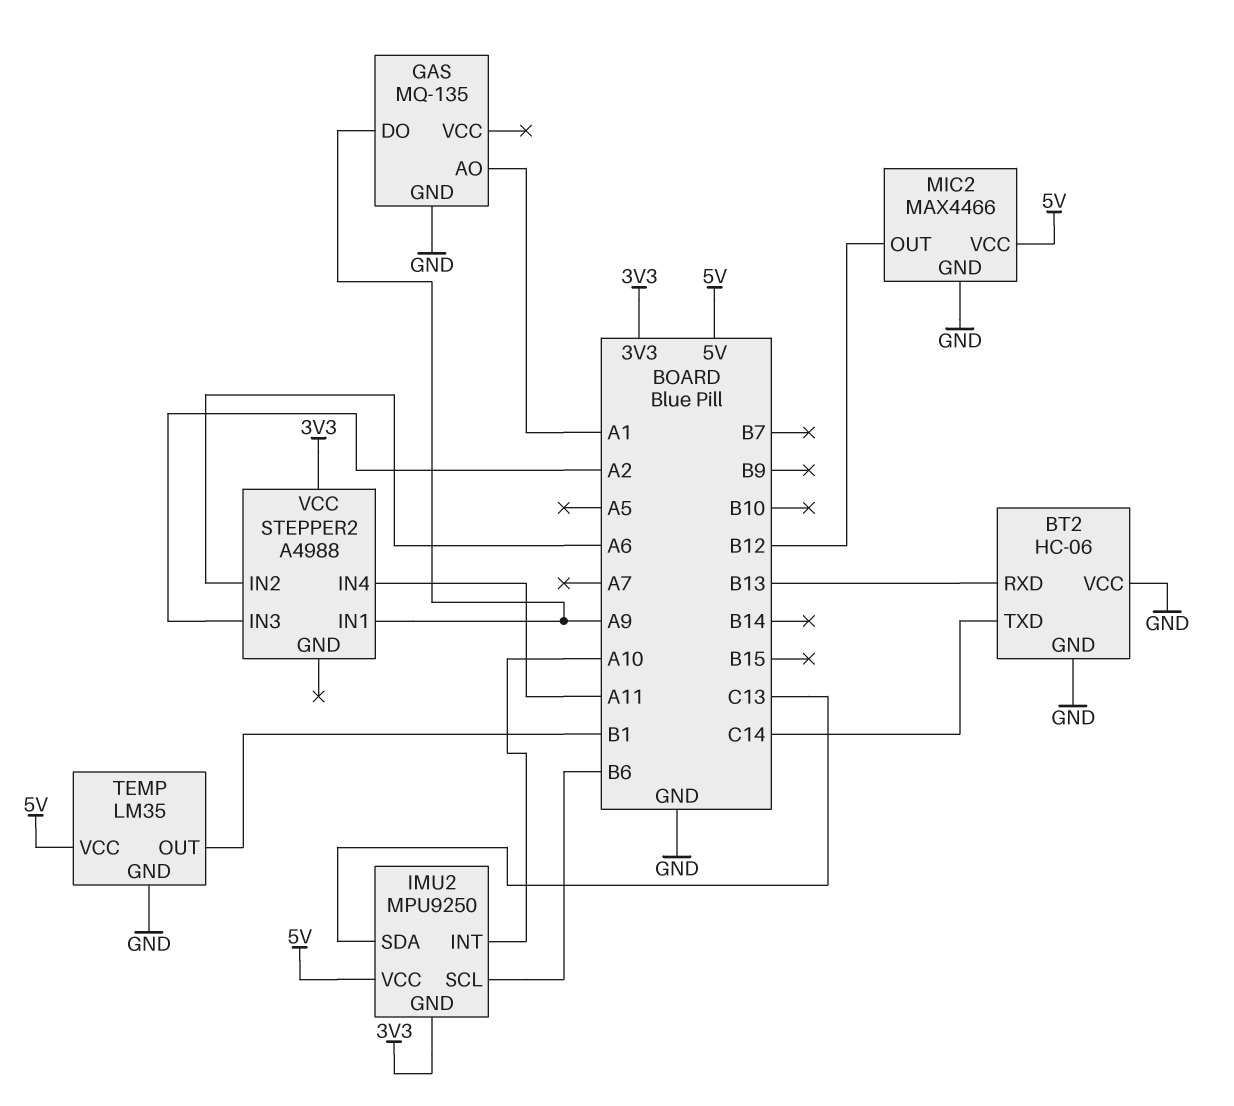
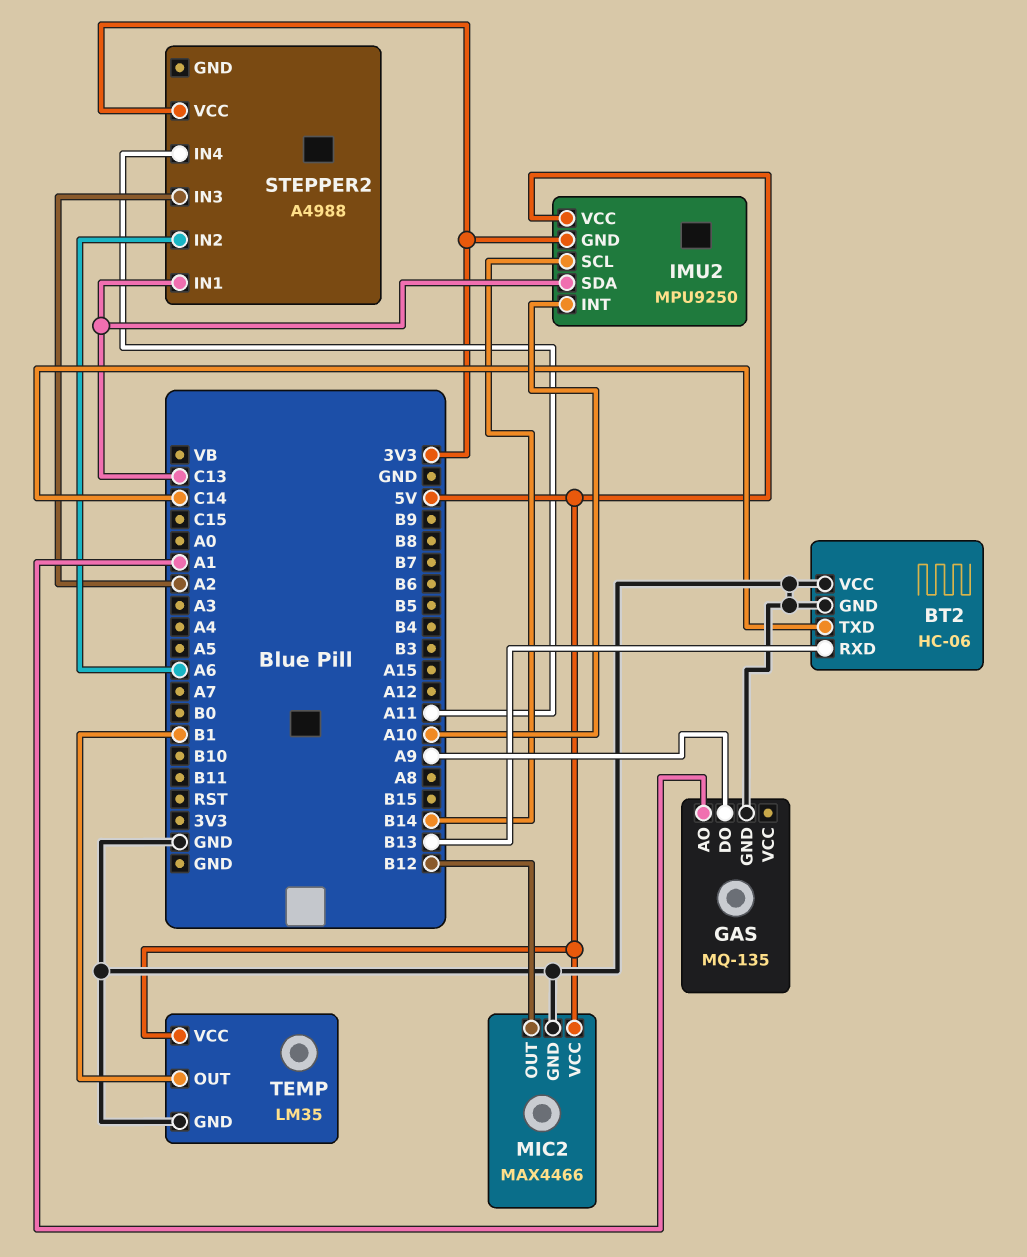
IMU2 pin SCL: B6 -> B14
STEPPER2 pin IN1: A9 -> C13

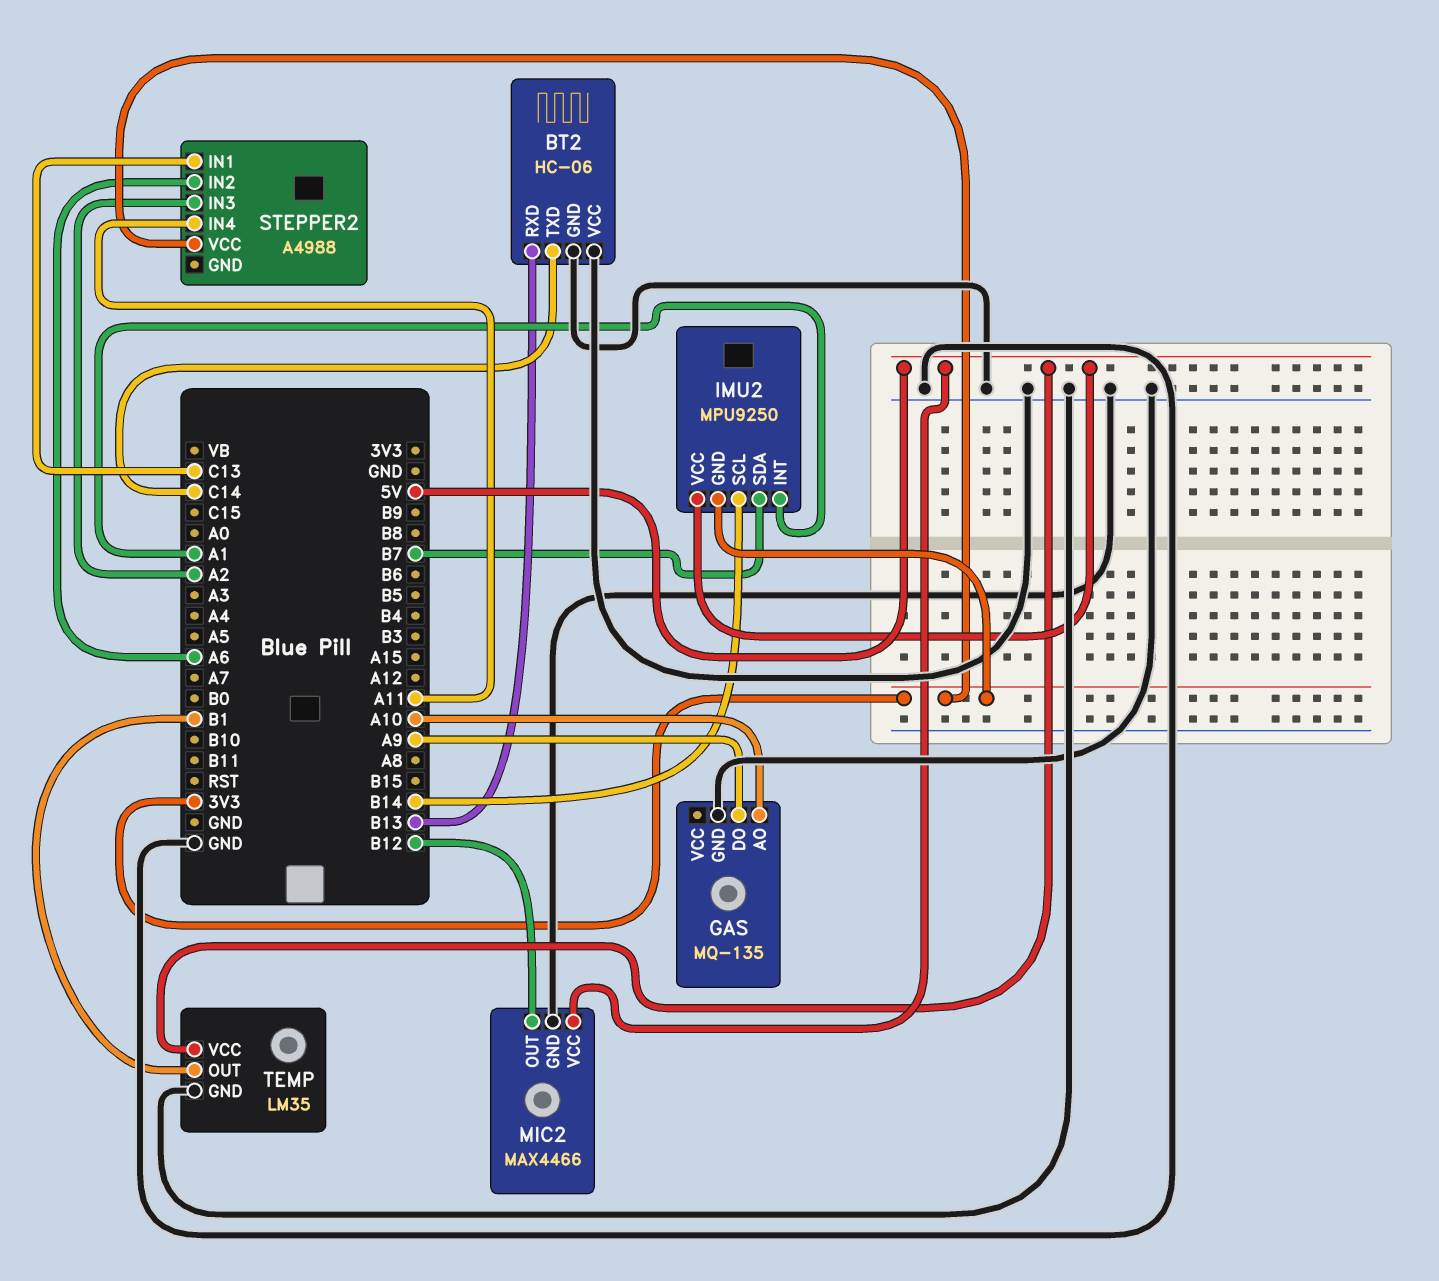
GAS pin AO: A1 -> A10
IMU2 pin INT: A10 -> A1
IMU2 pin SDA: C13 -> B7

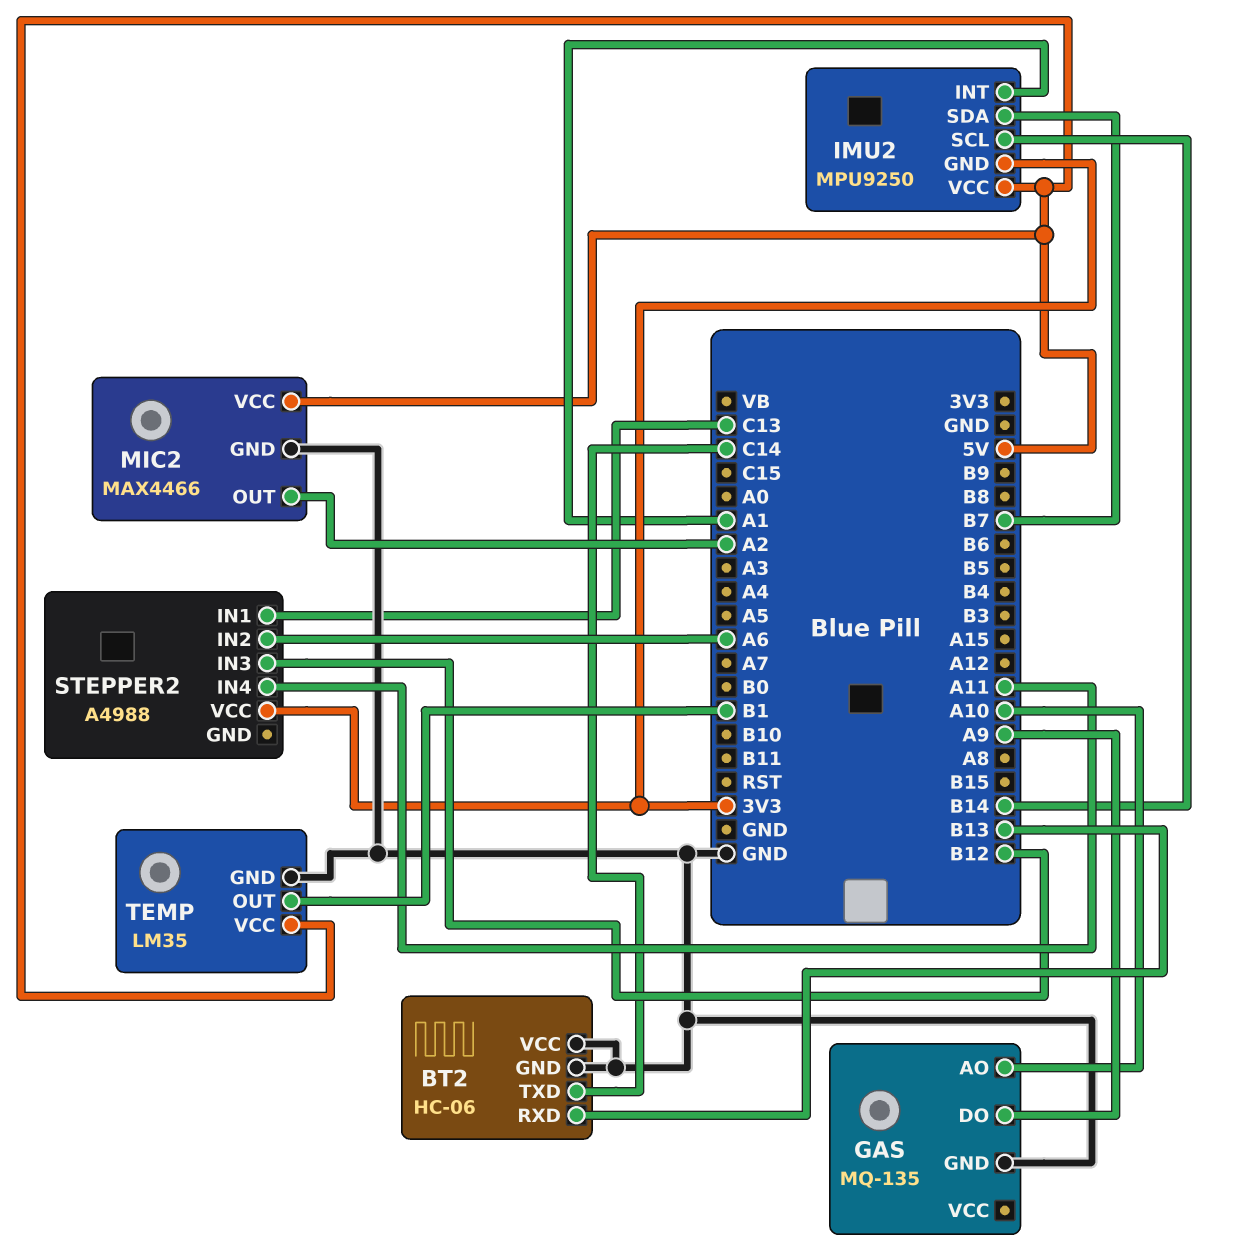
MIC2 pin OUT: B12 -> A2
STEPPER2 pin IN3: A2 -> B12

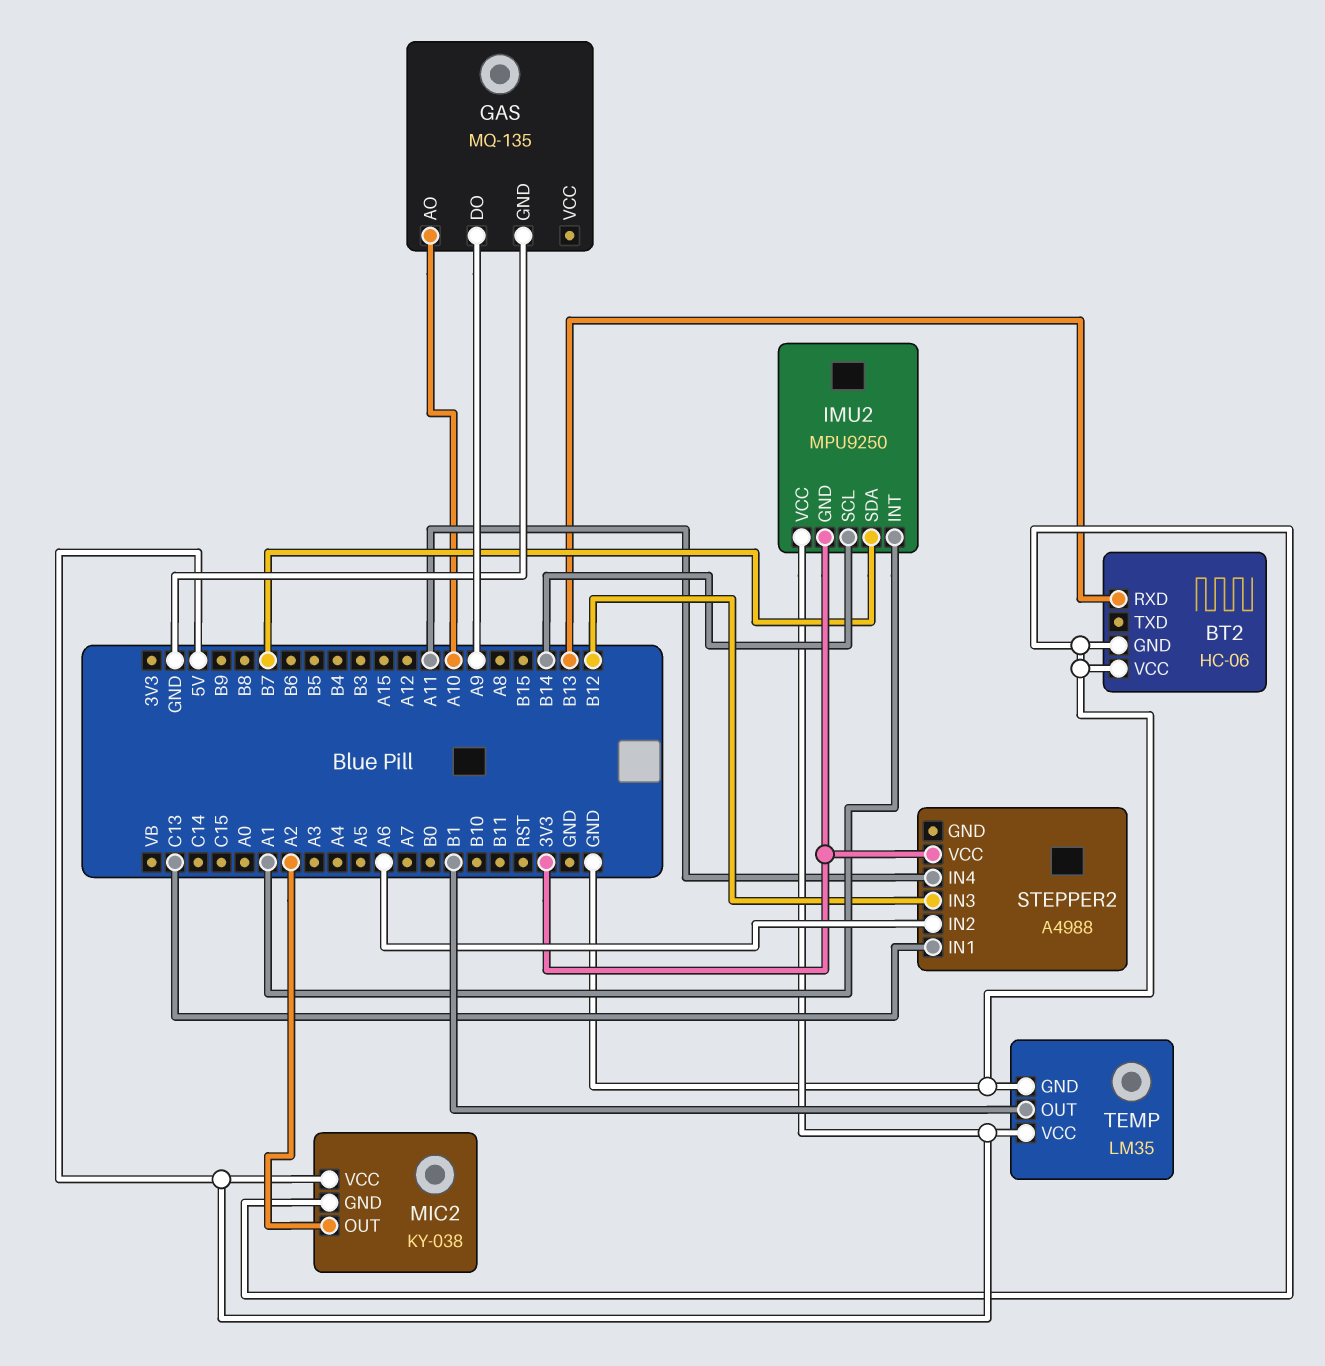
BT2 pin TXD: C14 -> none
MIC2: MAX4466 -> KY-038

